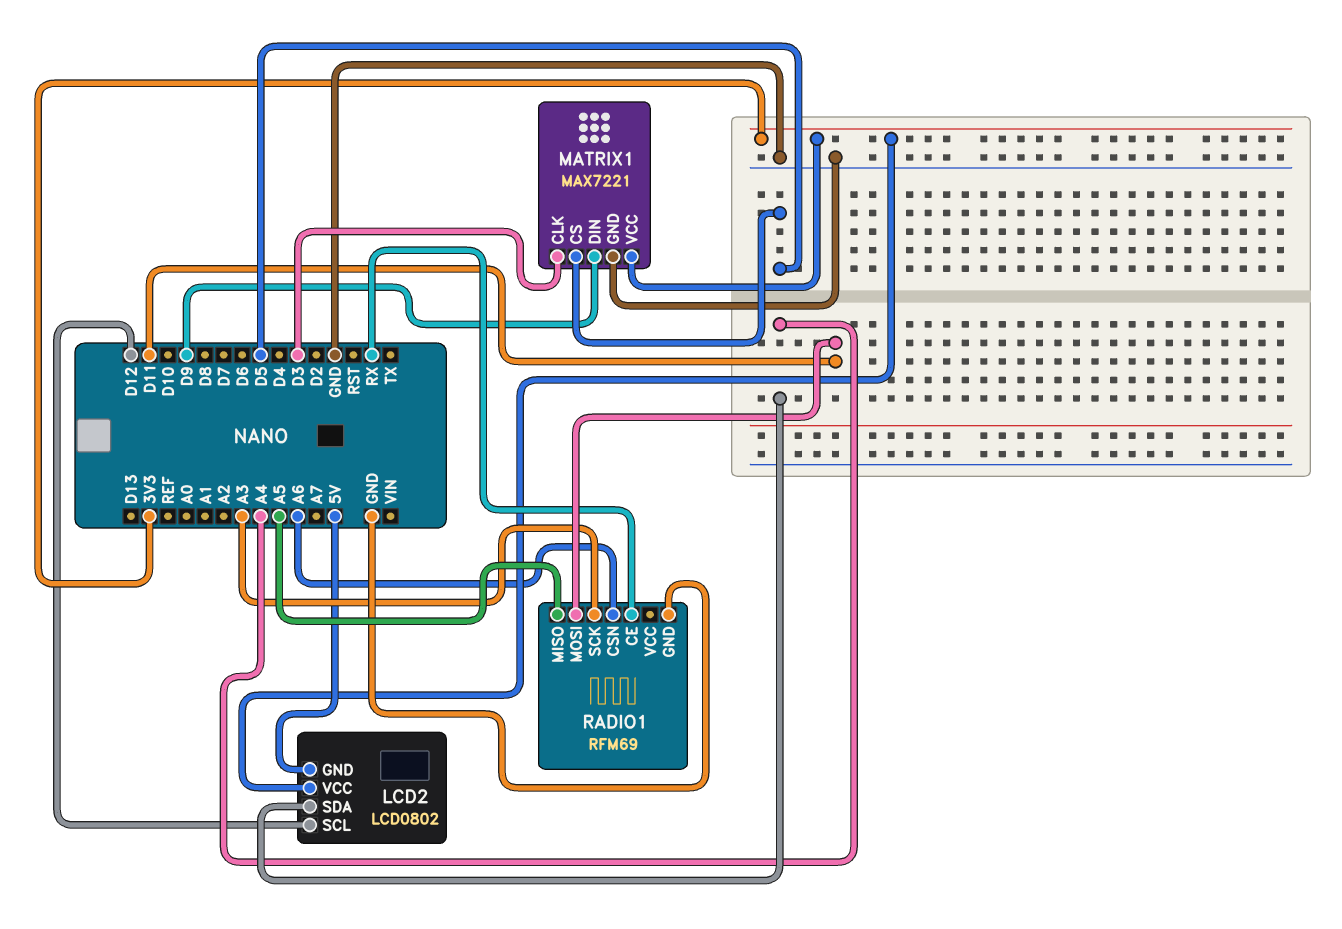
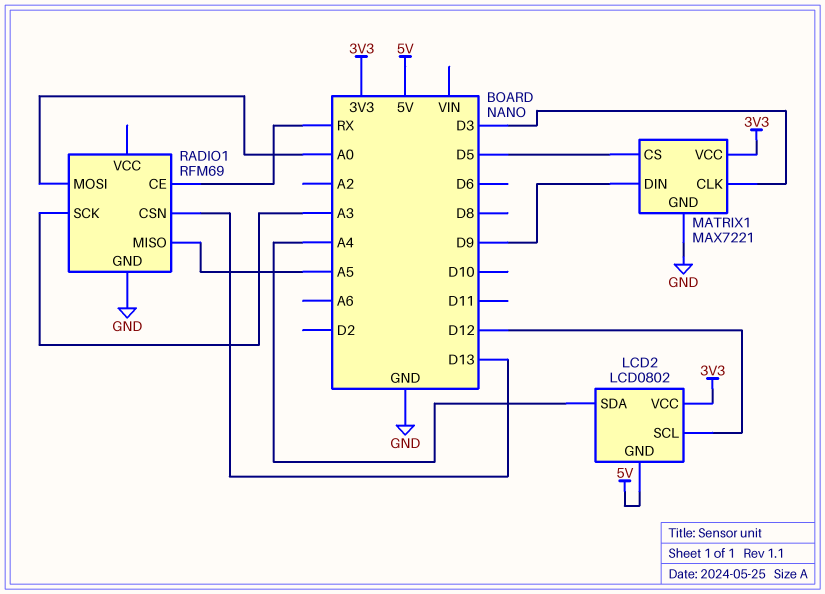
RADIO1 pin CSN: A6 -> D13
RADIO1 pin MOSI: D11 -> A0

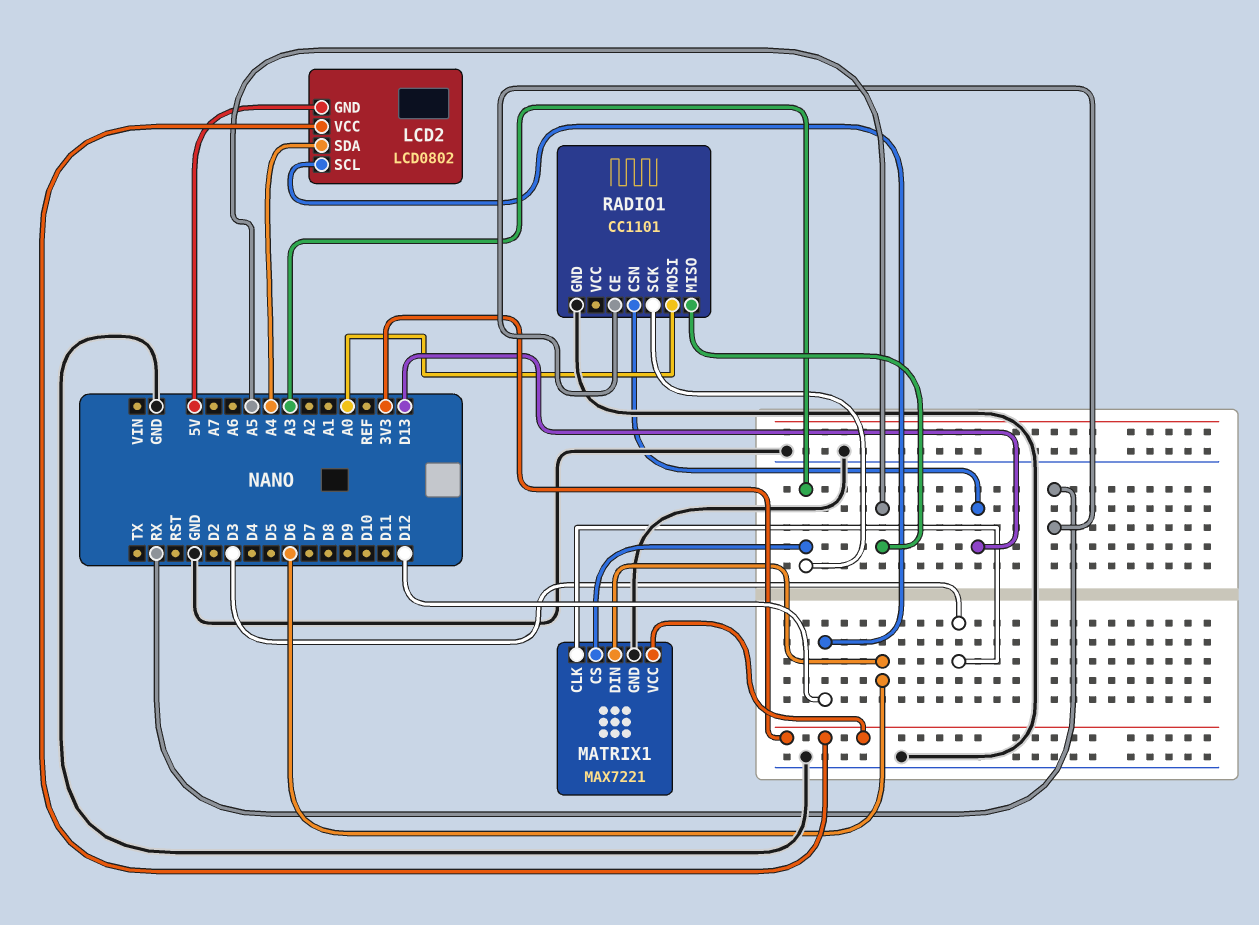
MATRIX1 pin CS: D5 -> A3
MATRIX1 pin DIN: D9 -> D6
RADIO1: RFM69 -> CC1101

